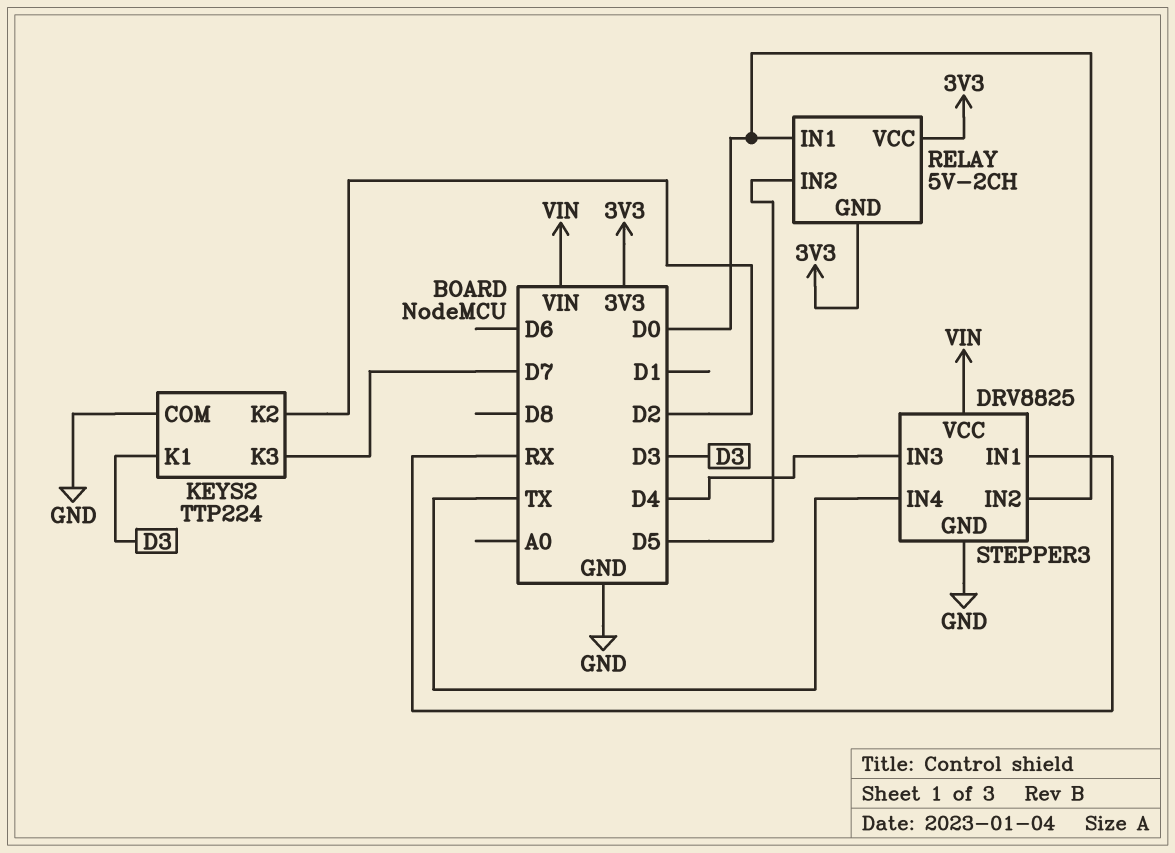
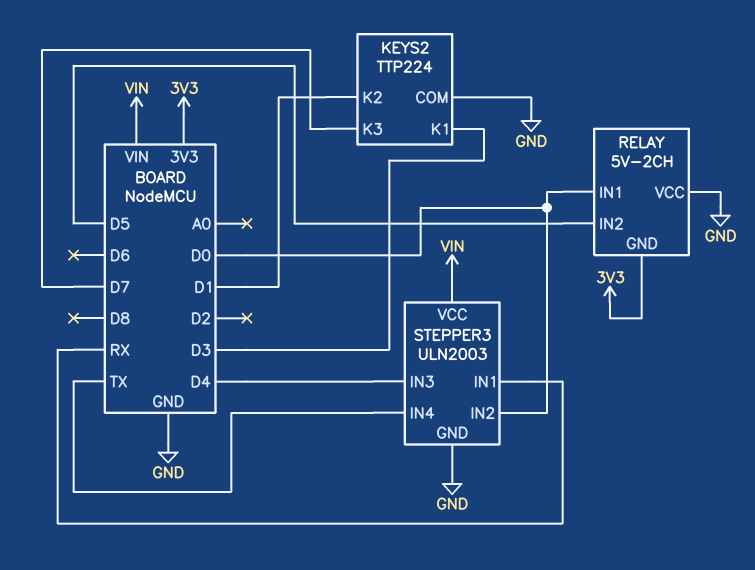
KEYS2 pin K2: D2 -> D1
RELAY pin VCC: 3V3 -> GND
STEPPER3: DRV8825 -> ULN2003

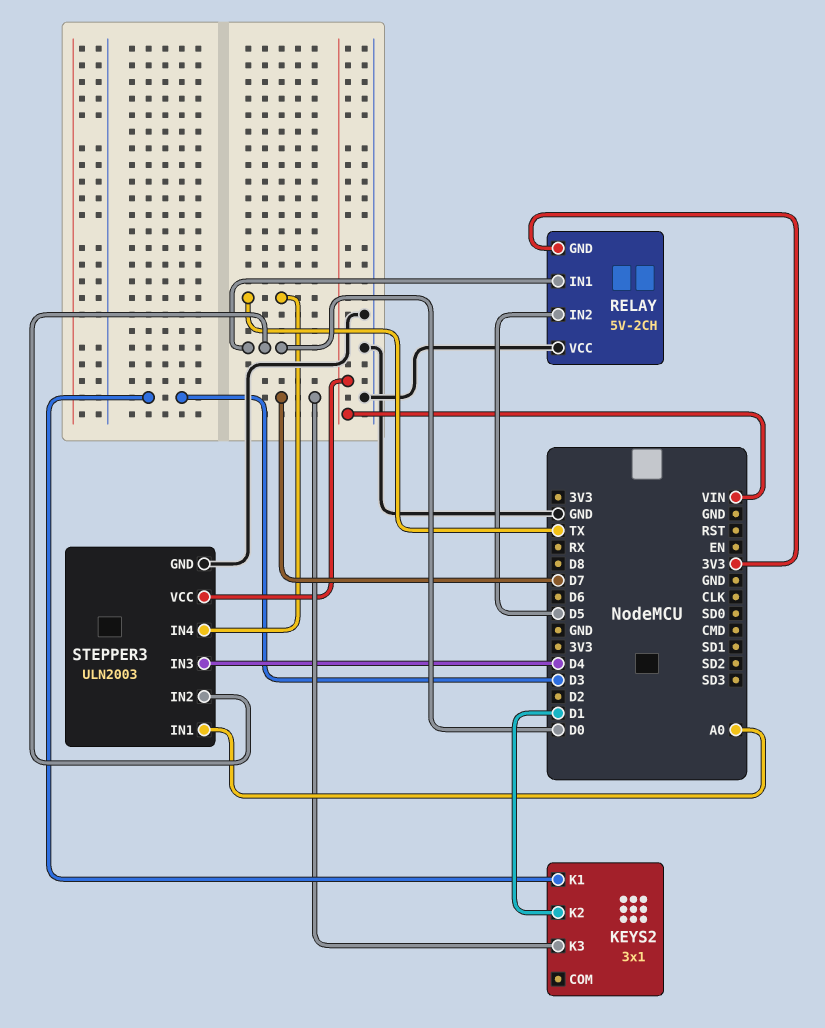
KEYS2: TTP224 -> 3x1
KEYS2 pin COM: GND -> none
STEPPER3 pin IN1: RX -> A0

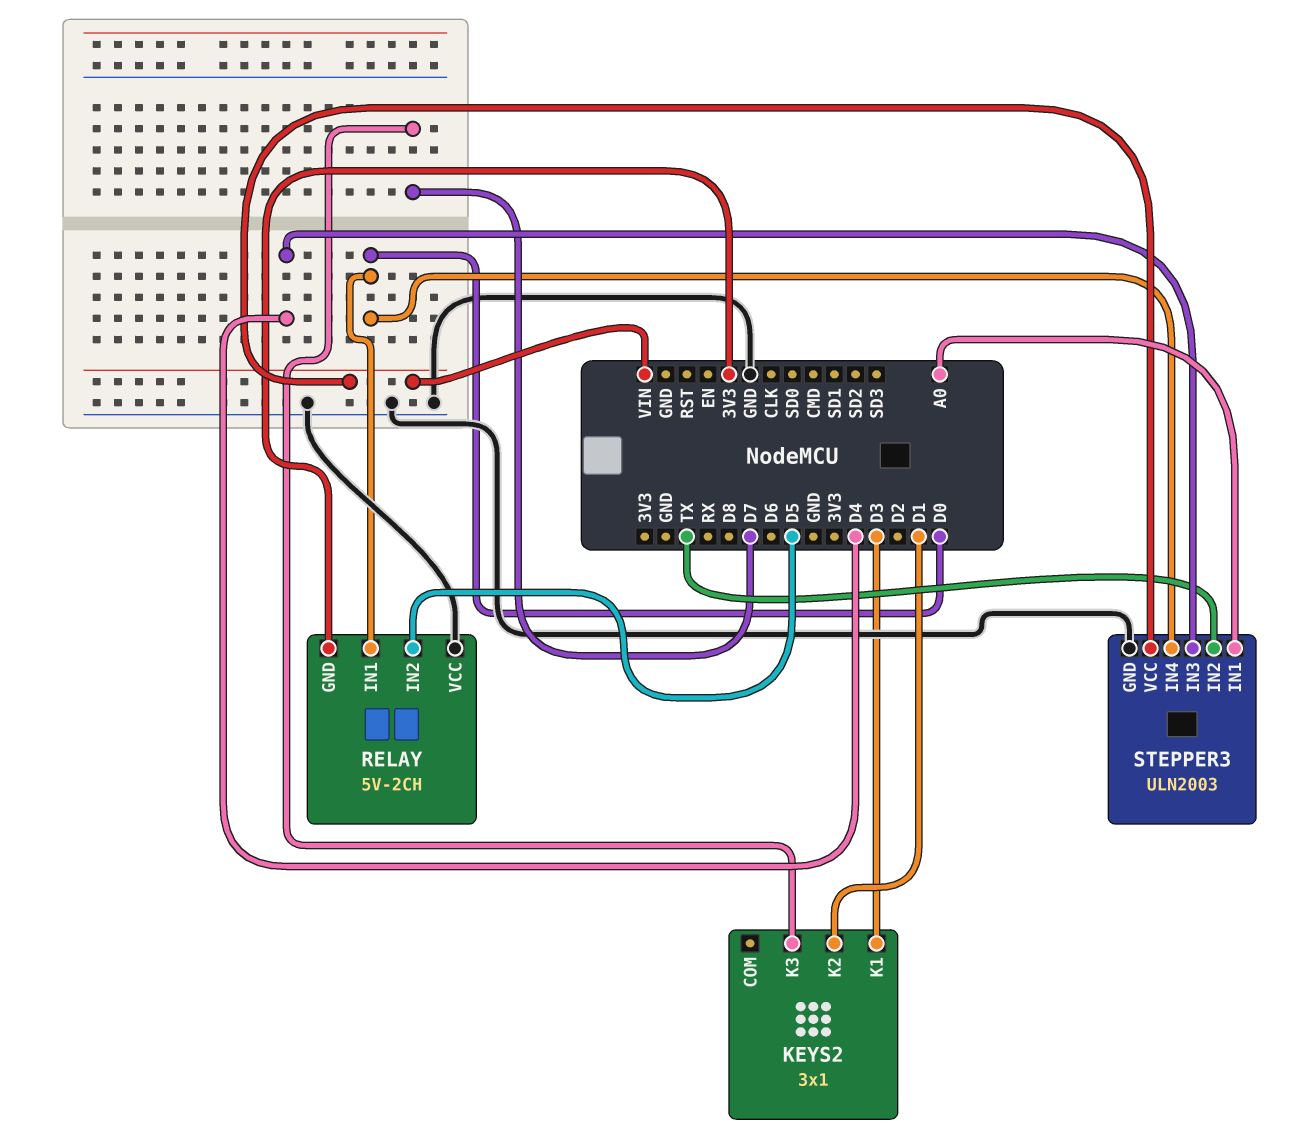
STEPPER3 pin IN2: D0 -> TX
STEPPER3 pin IN4: TX -> D0

